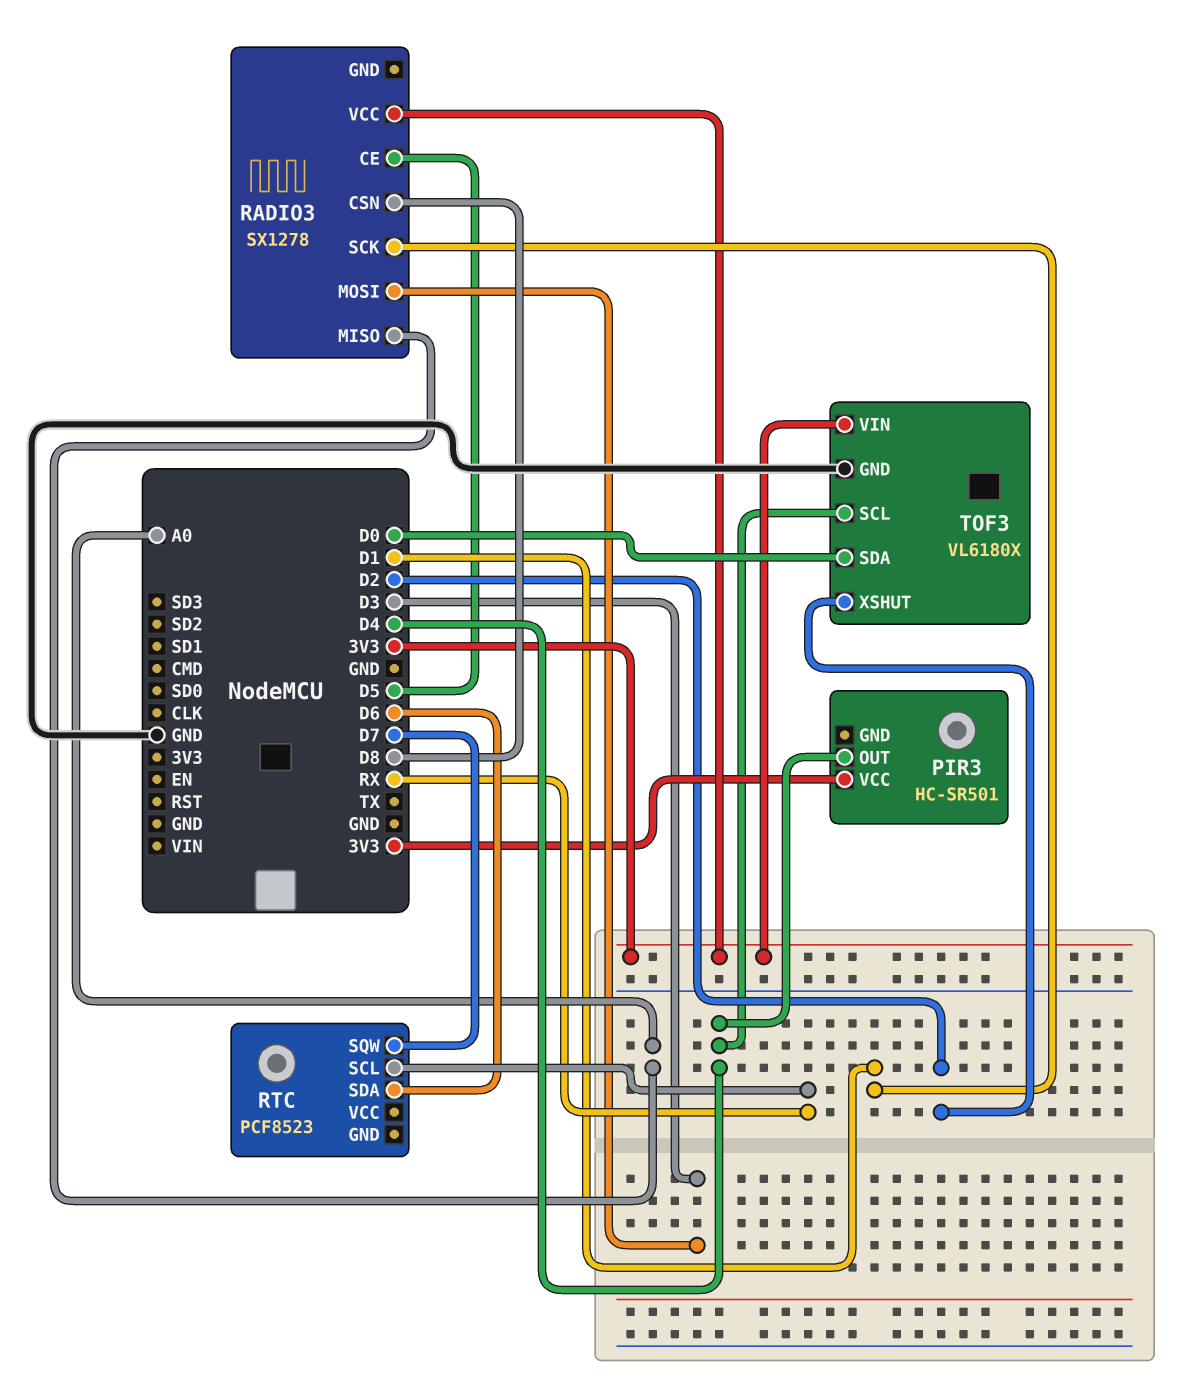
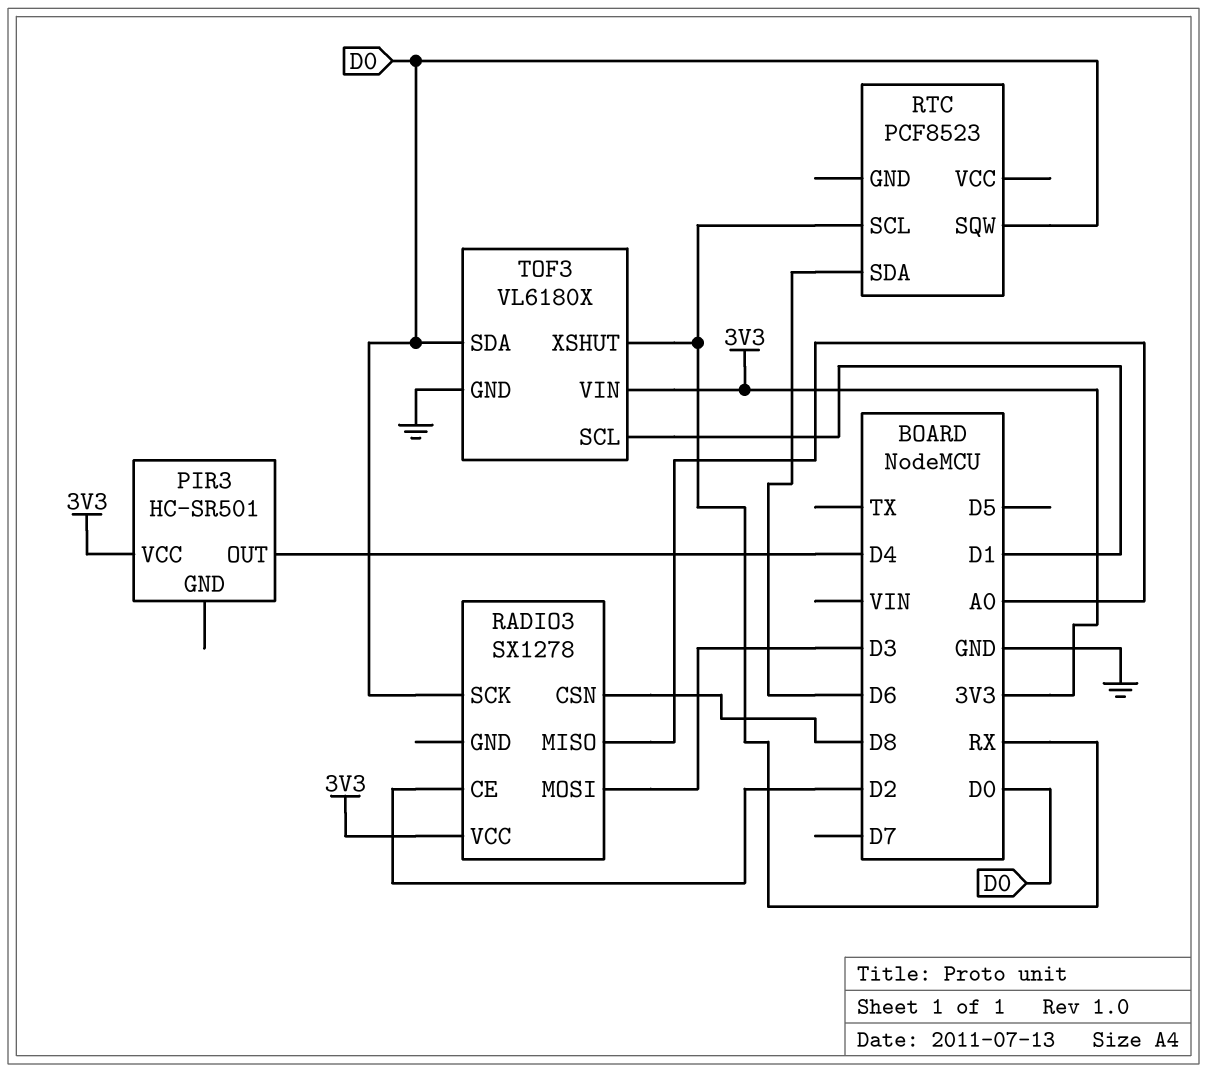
RADIO3 pin CE: D5 -> D2
RADIO3 pin SCK: D1 -> D0
RTC pin SQW: D7 -> D0
TOF3 pin SCL: D4 -> D1
TOF3 pin XSHUT: D2 -> RX

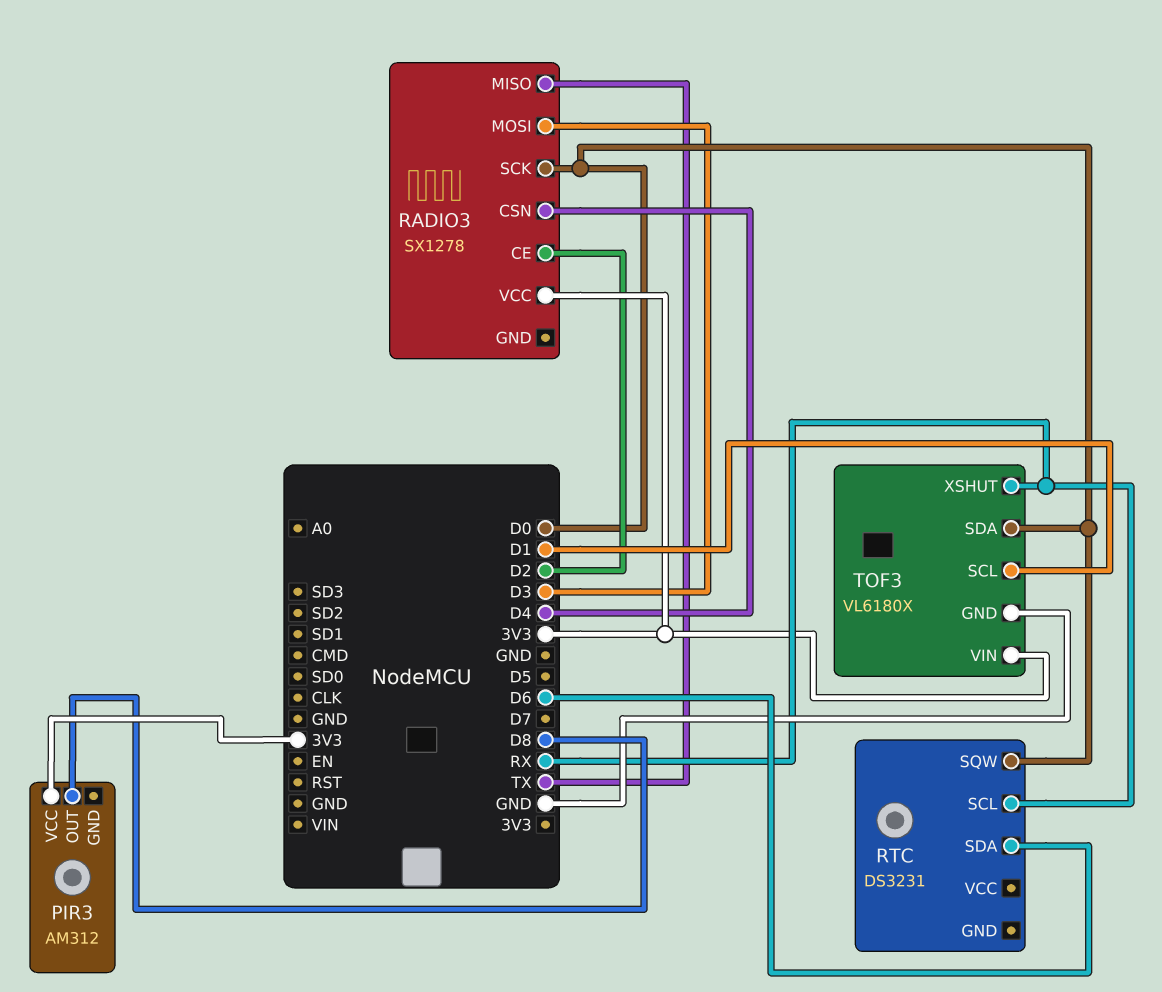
PIR3: HC-SR501 -> AM312
PIR3 pin OUT: D4 -> D8
RADIO3 pin CSN: D8 -> D4
RADIO3 pin MISO: A0 -> TX
RTC: PCF8523 -> DS3231

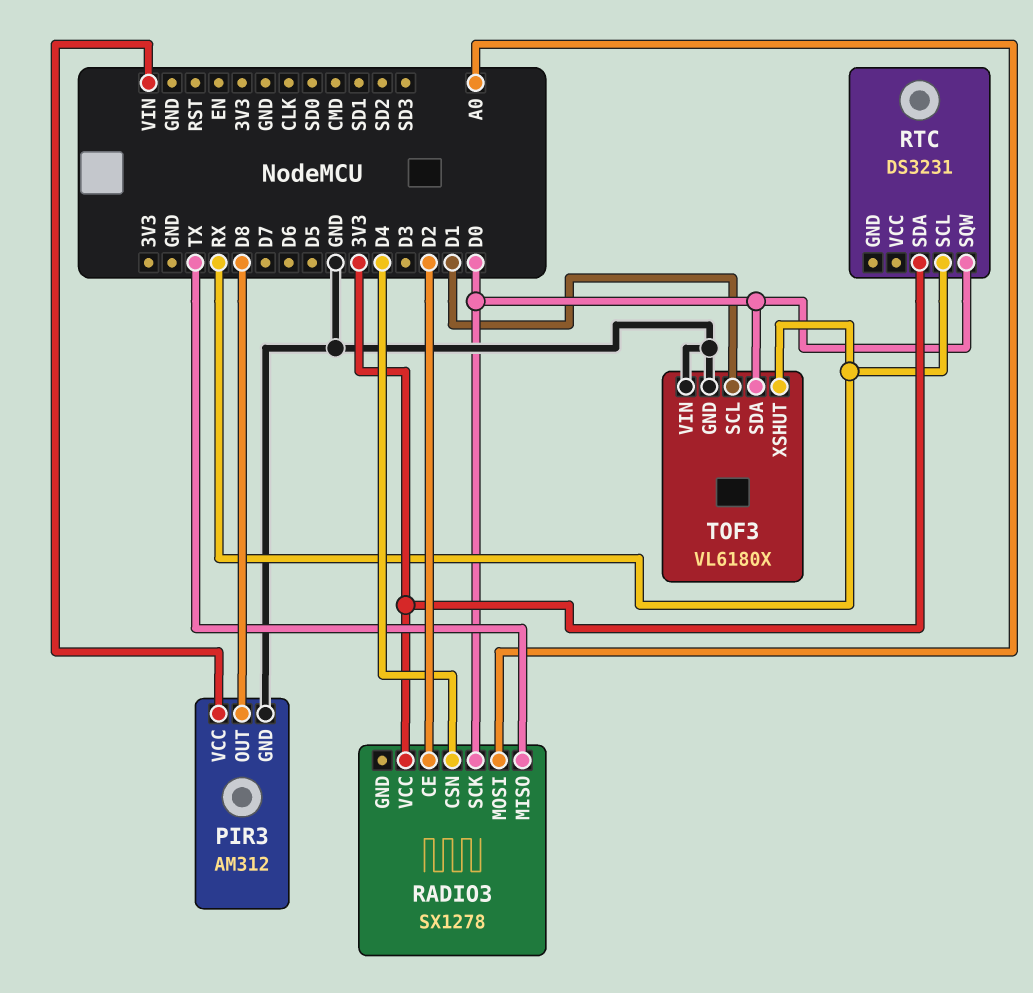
PIR3 pin GND: none -> GND
PIR3 pin VCC: 3V3 -> VIN
RADIO3 pin MOSI: D3 -> A0
RTC pin SDA: D6 -> 3V3
TOF3 pin VIN: 3V3 -> GND

